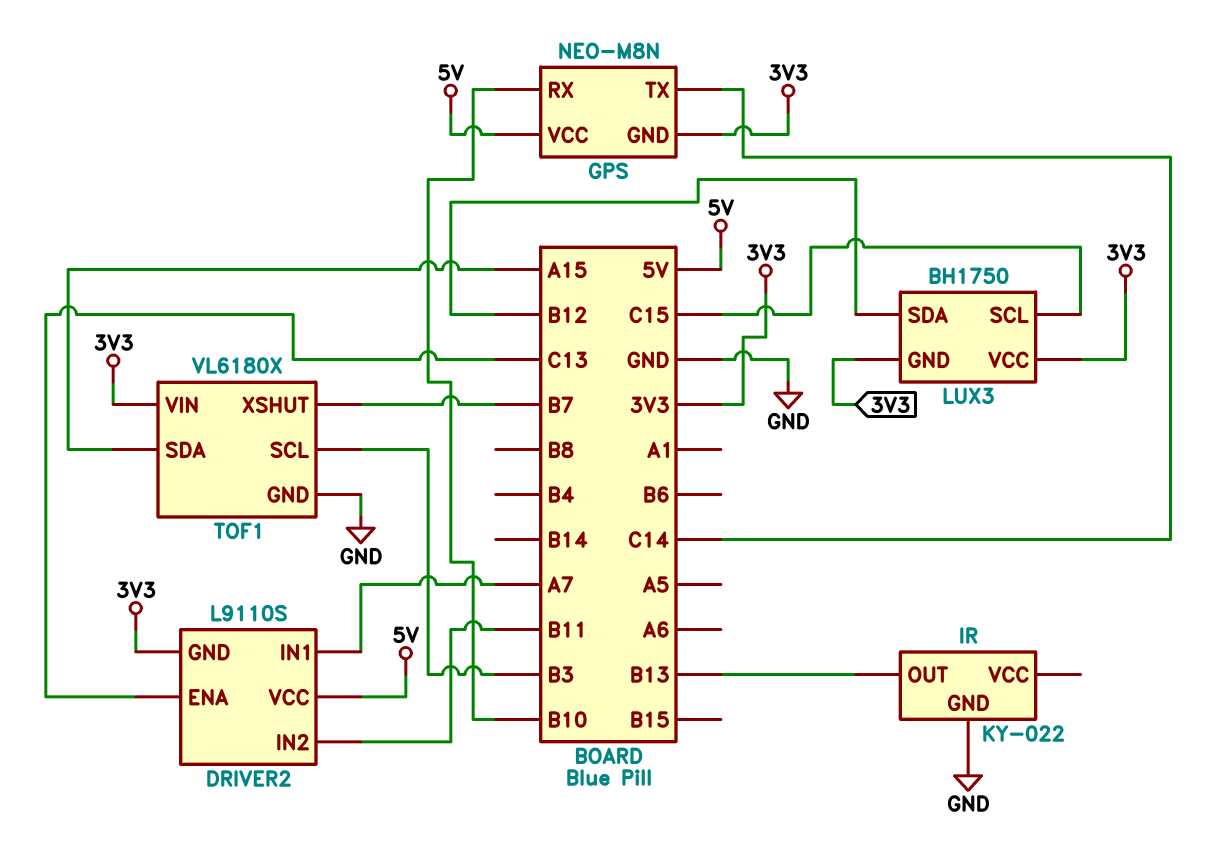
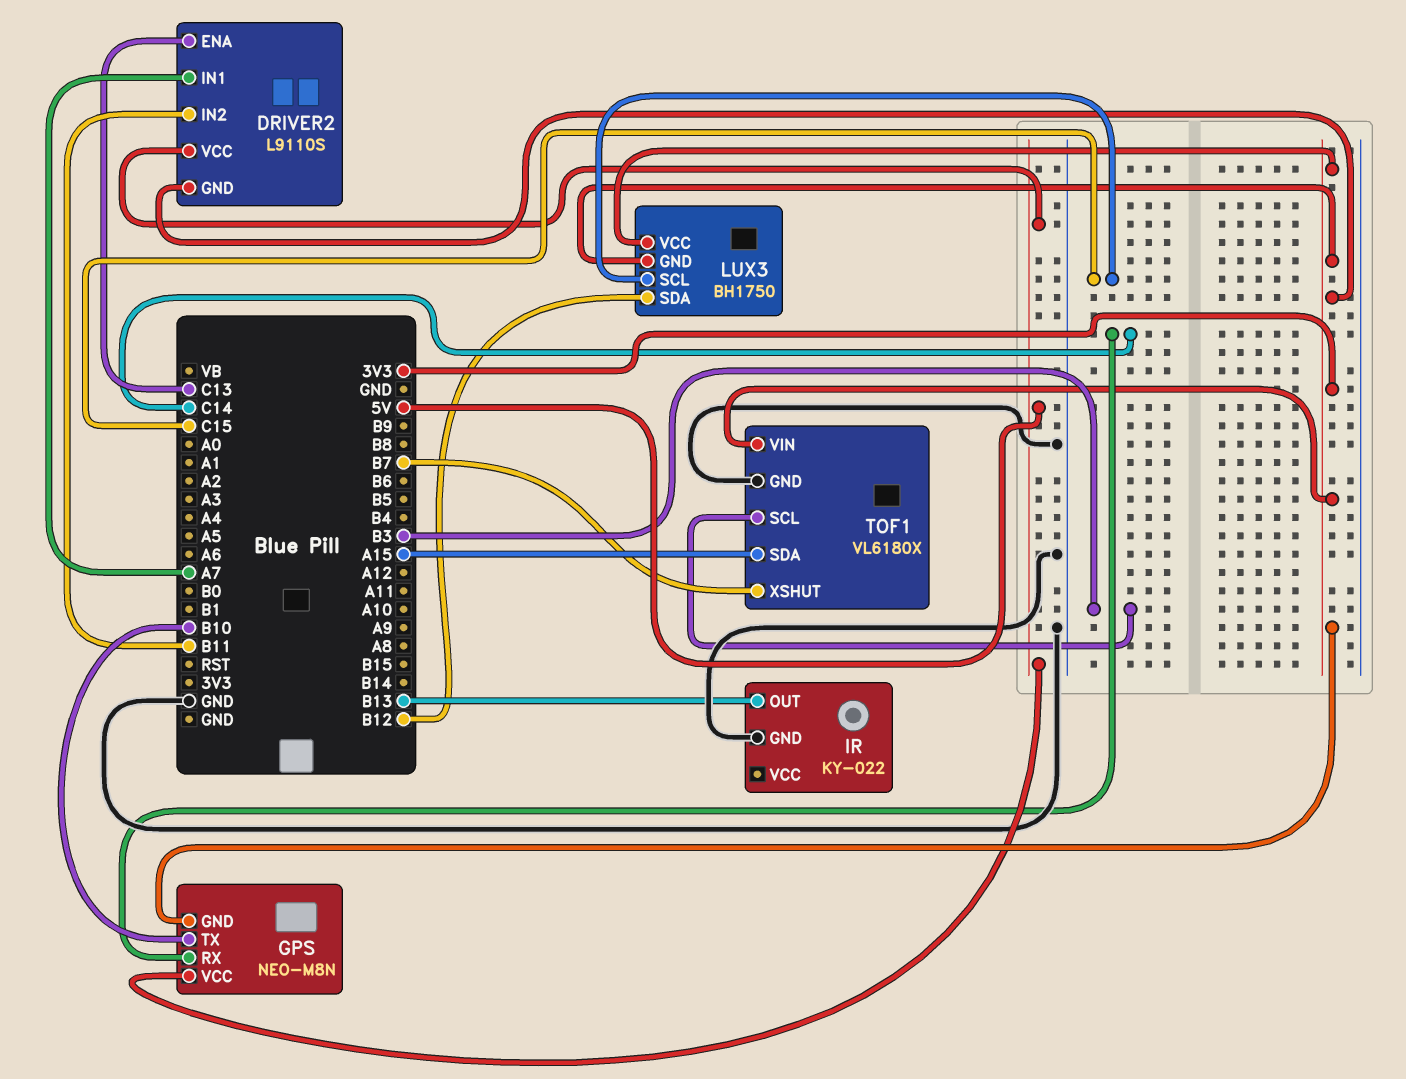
GPS pin RX: B10 -> C14
GPS pin TX: C14 -> B10

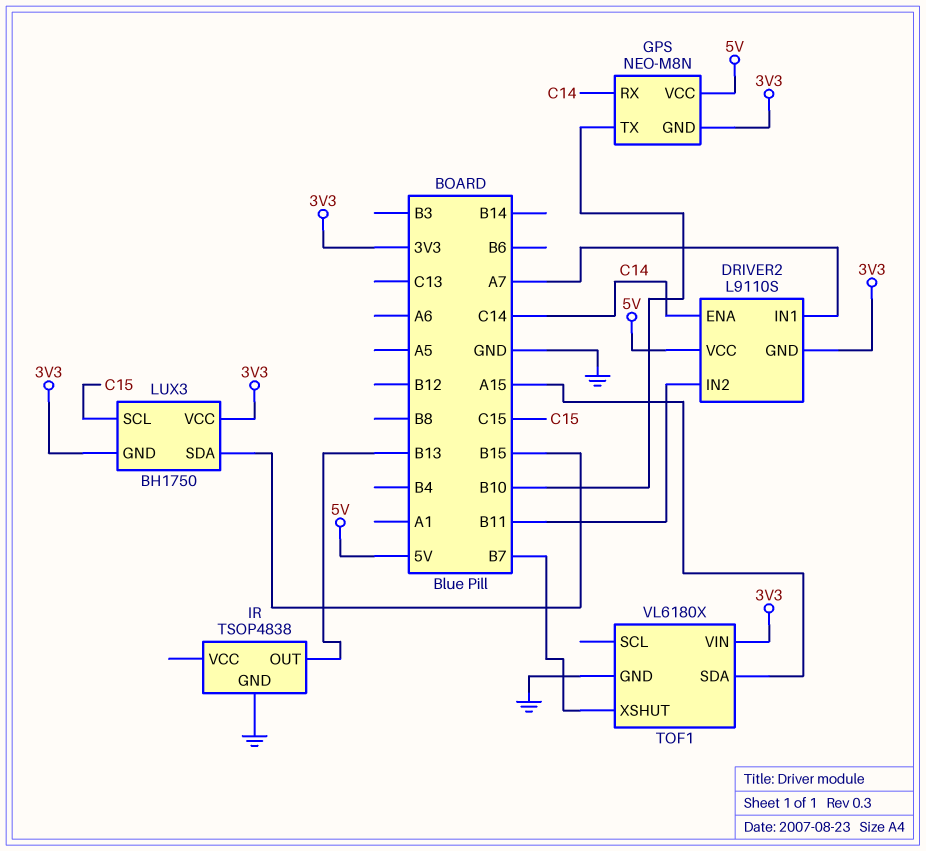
DRIVER2 pin ENA: C13 -> C14
IR: KY-022 -> TSOP4838
LUX3 pin SDA: B12 -> B15
TOF1 pin SCL: B3 -> none

